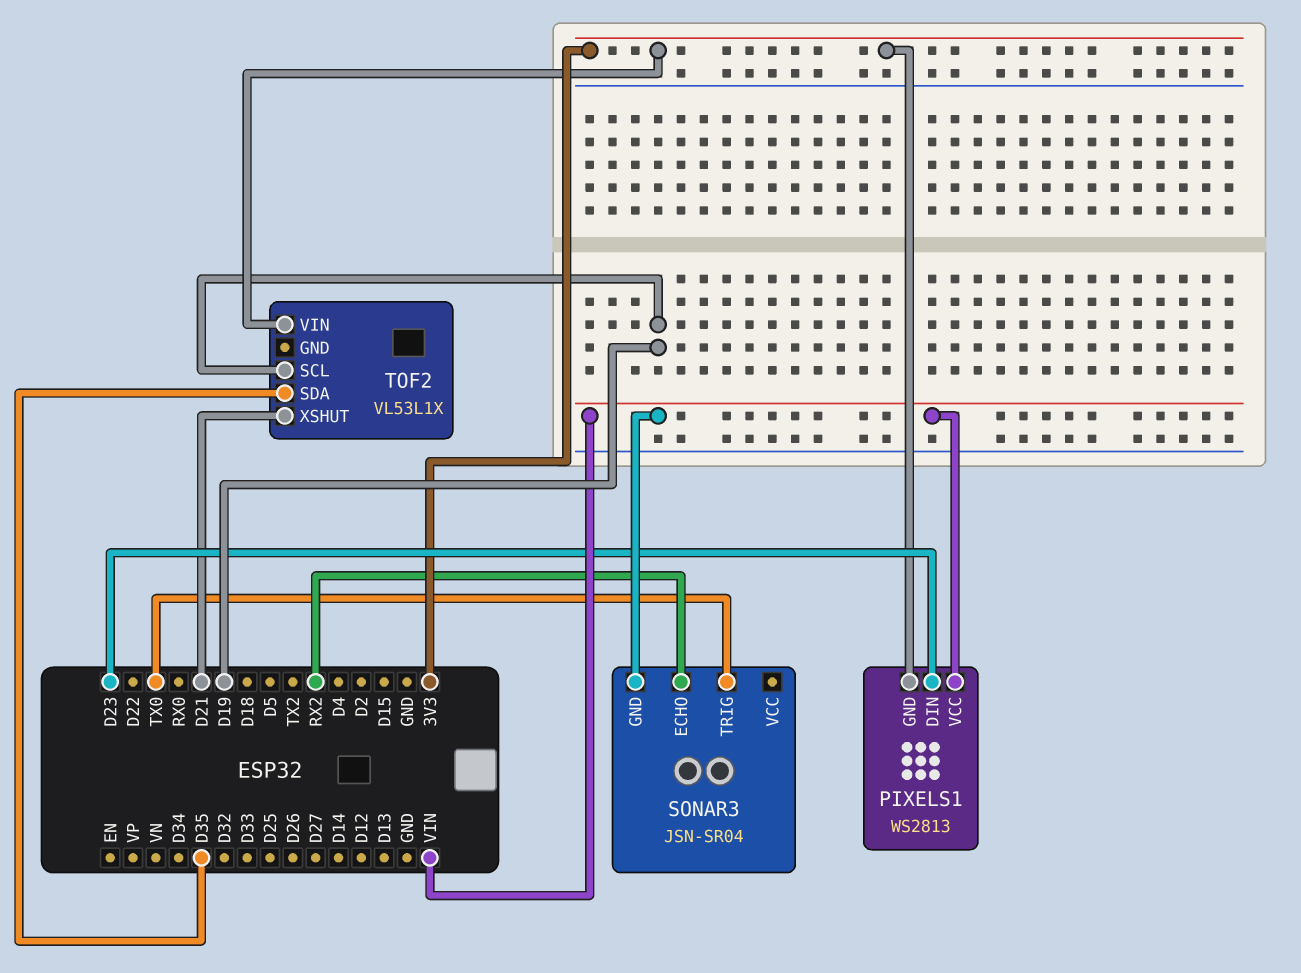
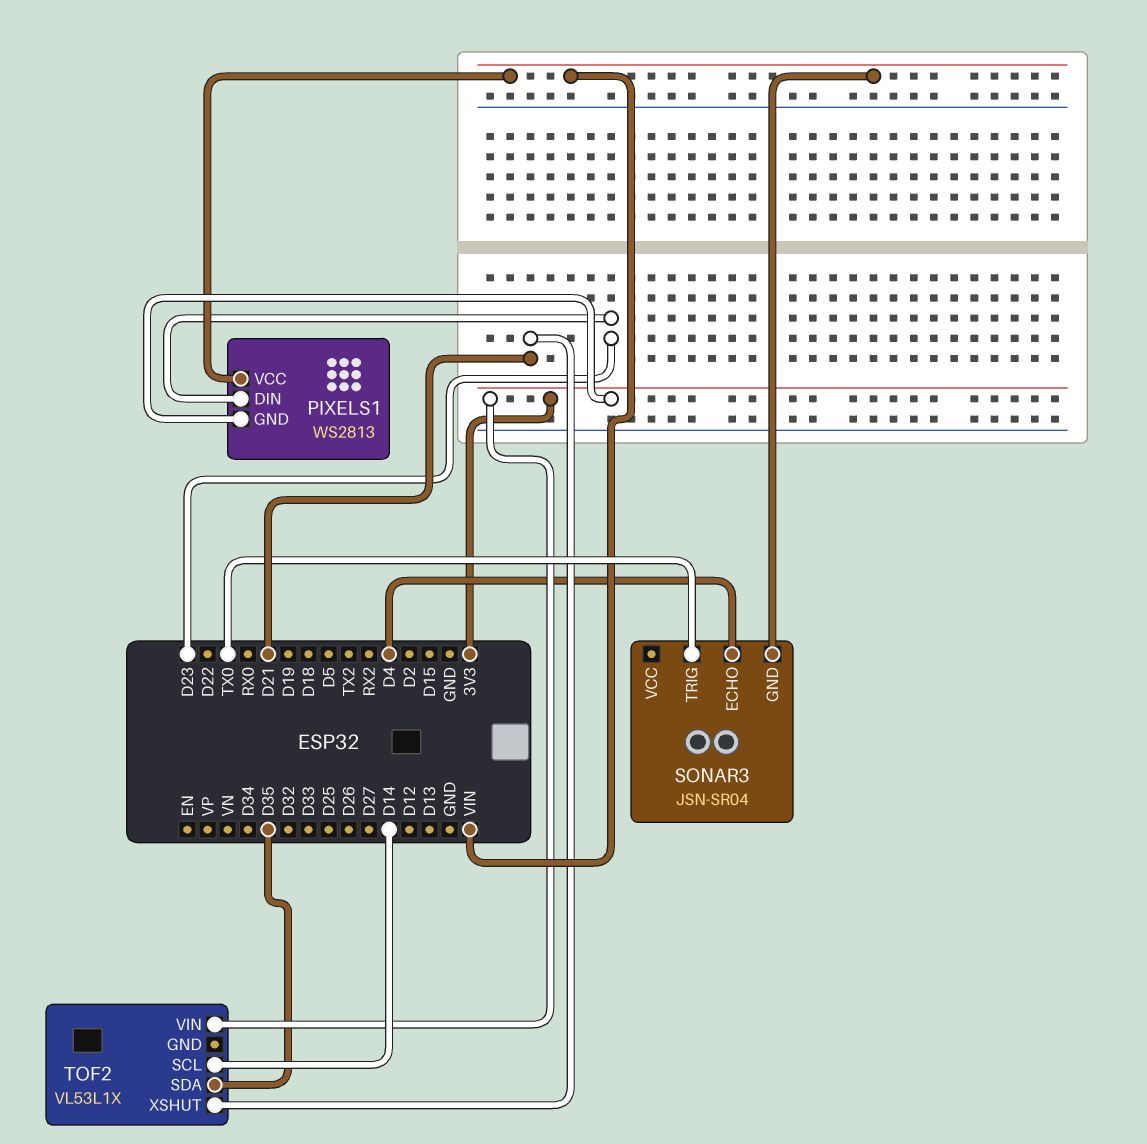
SONAR3 pin ECHO: RX2 -> D4
TOF2 pin SCL: D19 -> D14

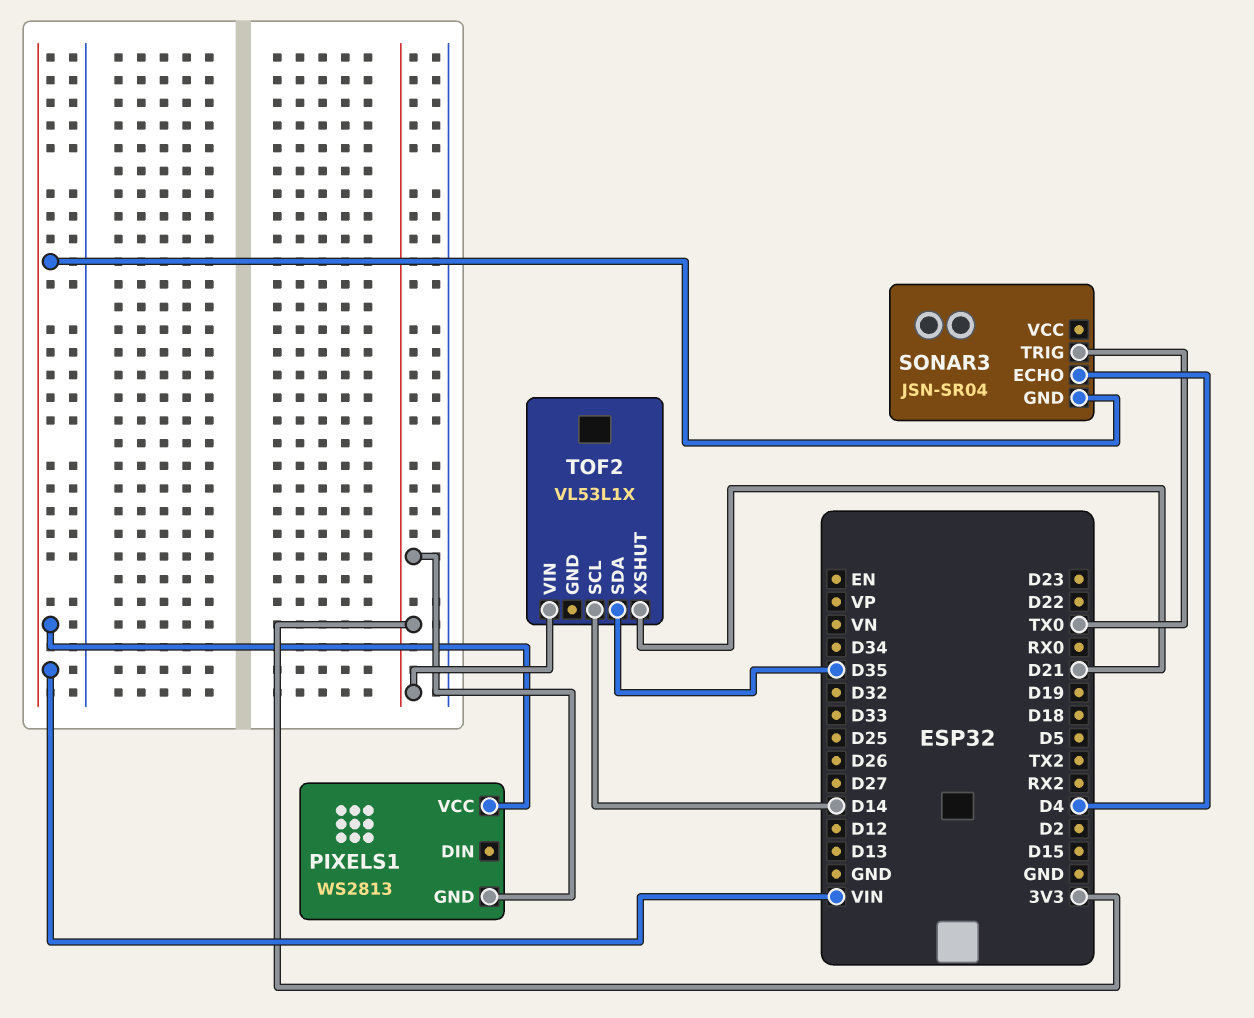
PIXELS1 pin DIN: D23 -> none

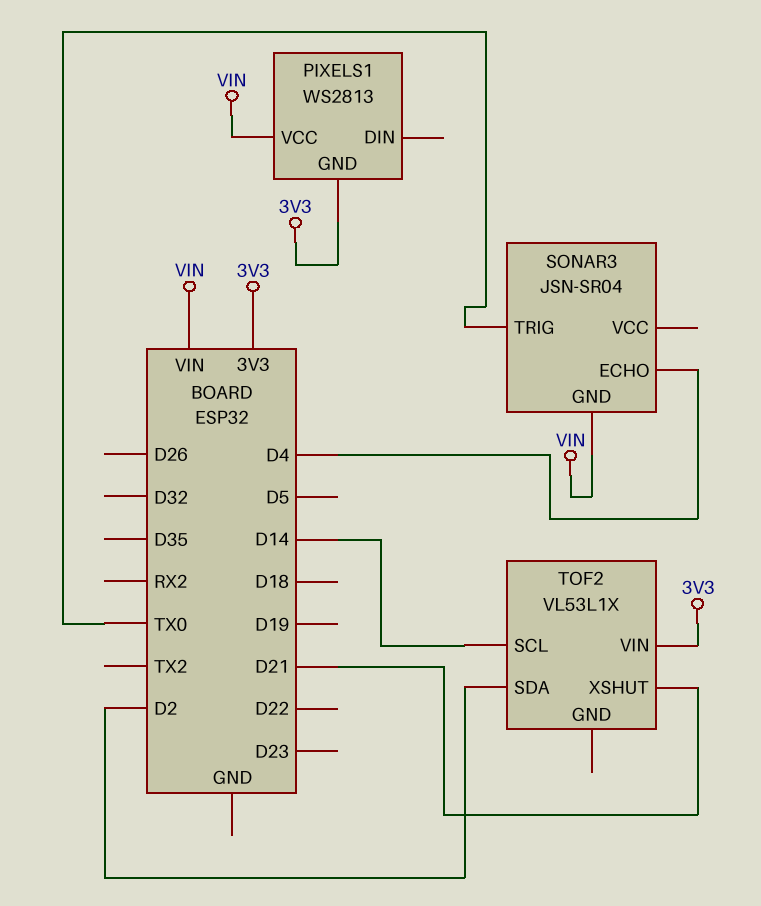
TOF2 pin SDA: D35 -> D2

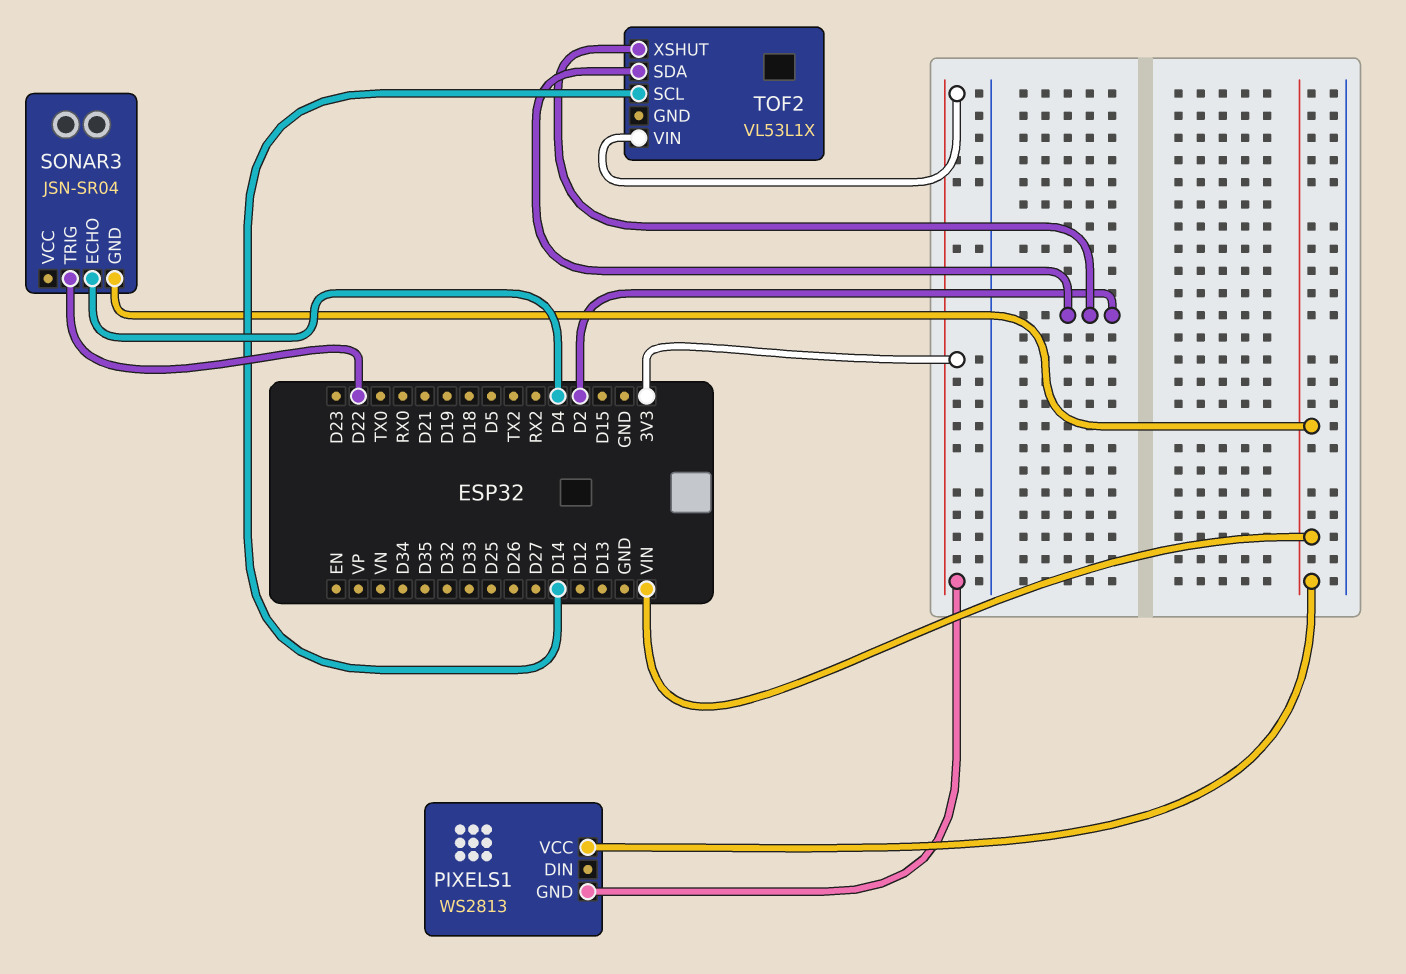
SONAR3 pin TRIG: TX0 -> D22
TOF2 pin XSHUT: D21 -> D2

